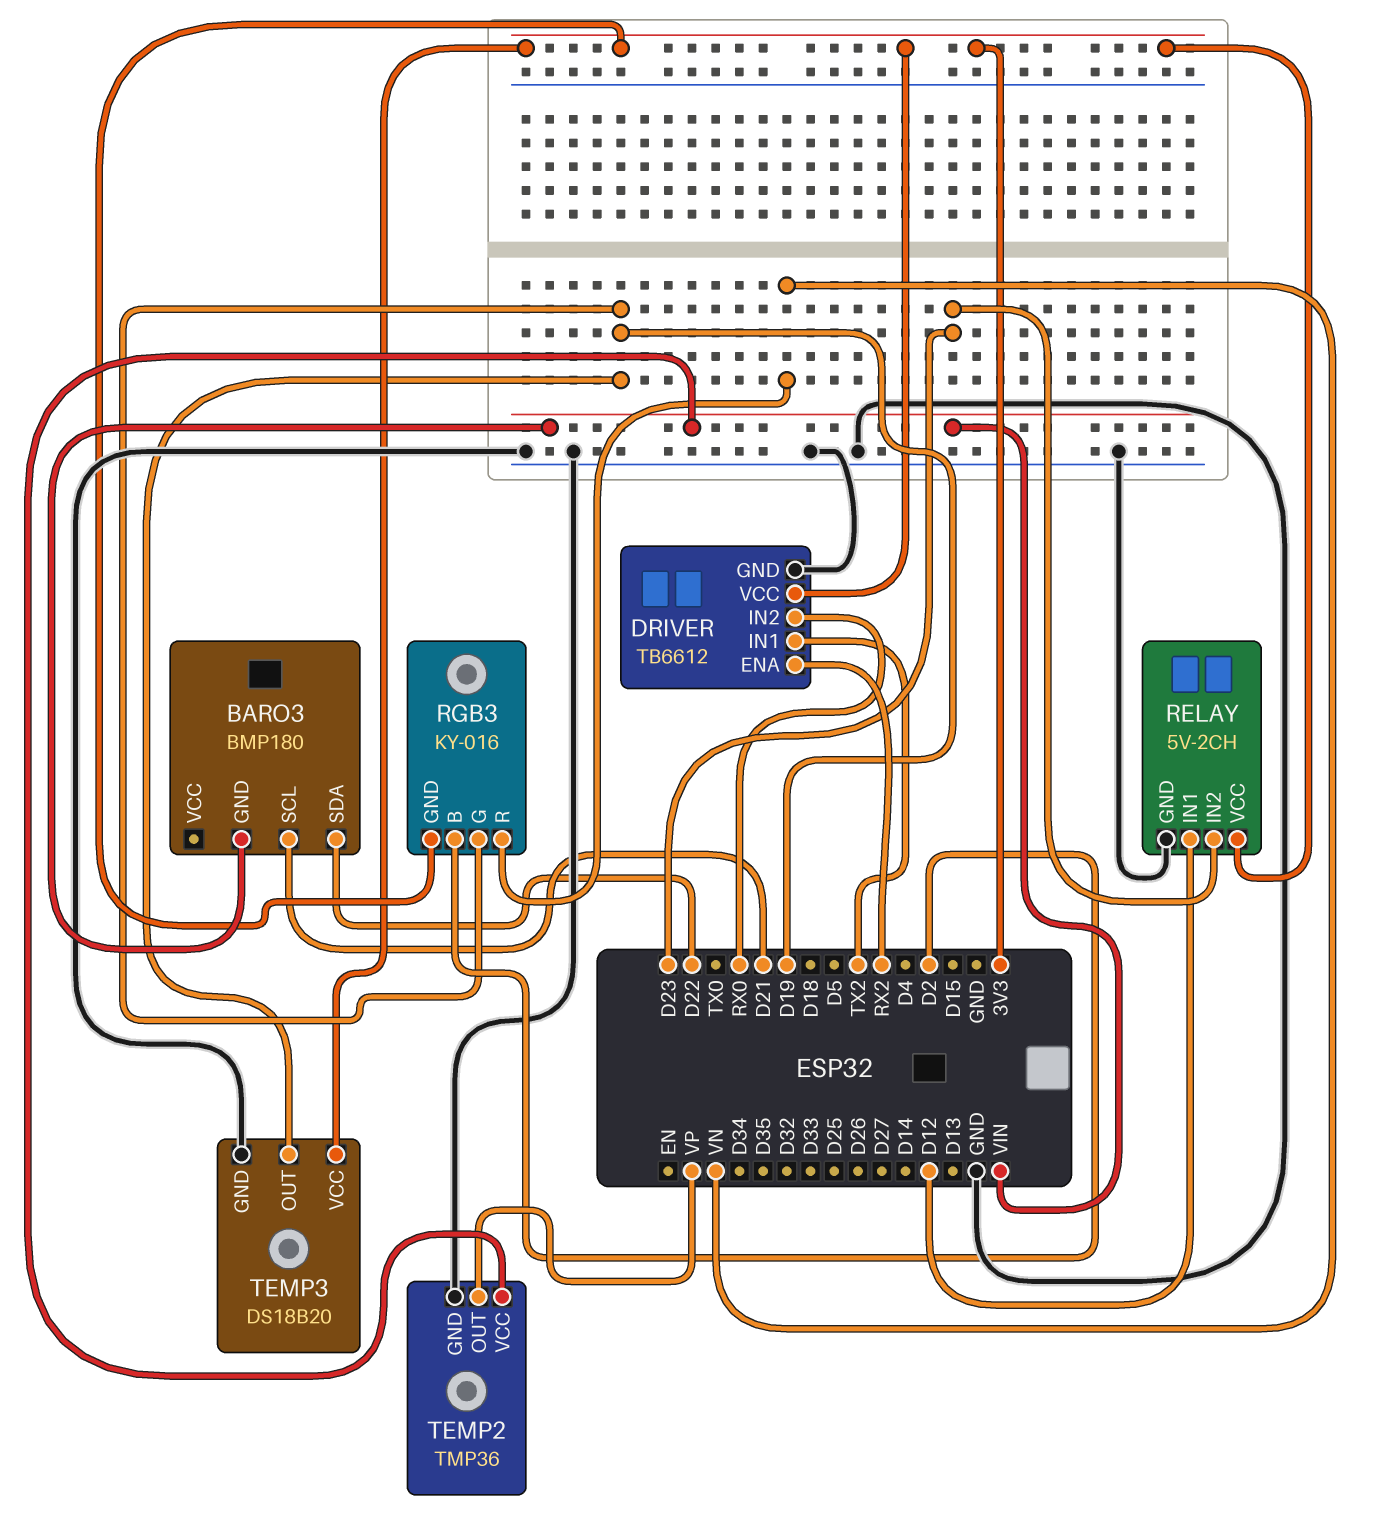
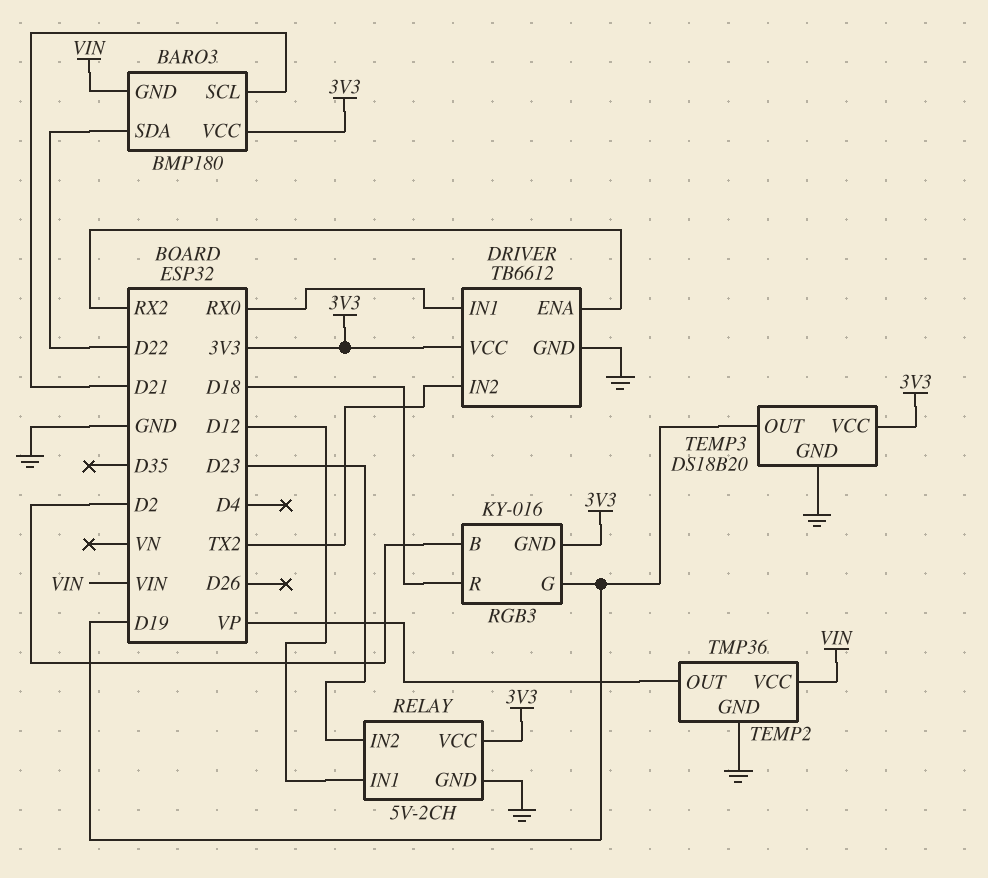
BARO3 pin VCC: none -> 3V3
DRIVER pin IN1: TX2 -> RX0
DRIVER pin IN2: RX0 -> TX2
RGB3 pin R: VN -> D18

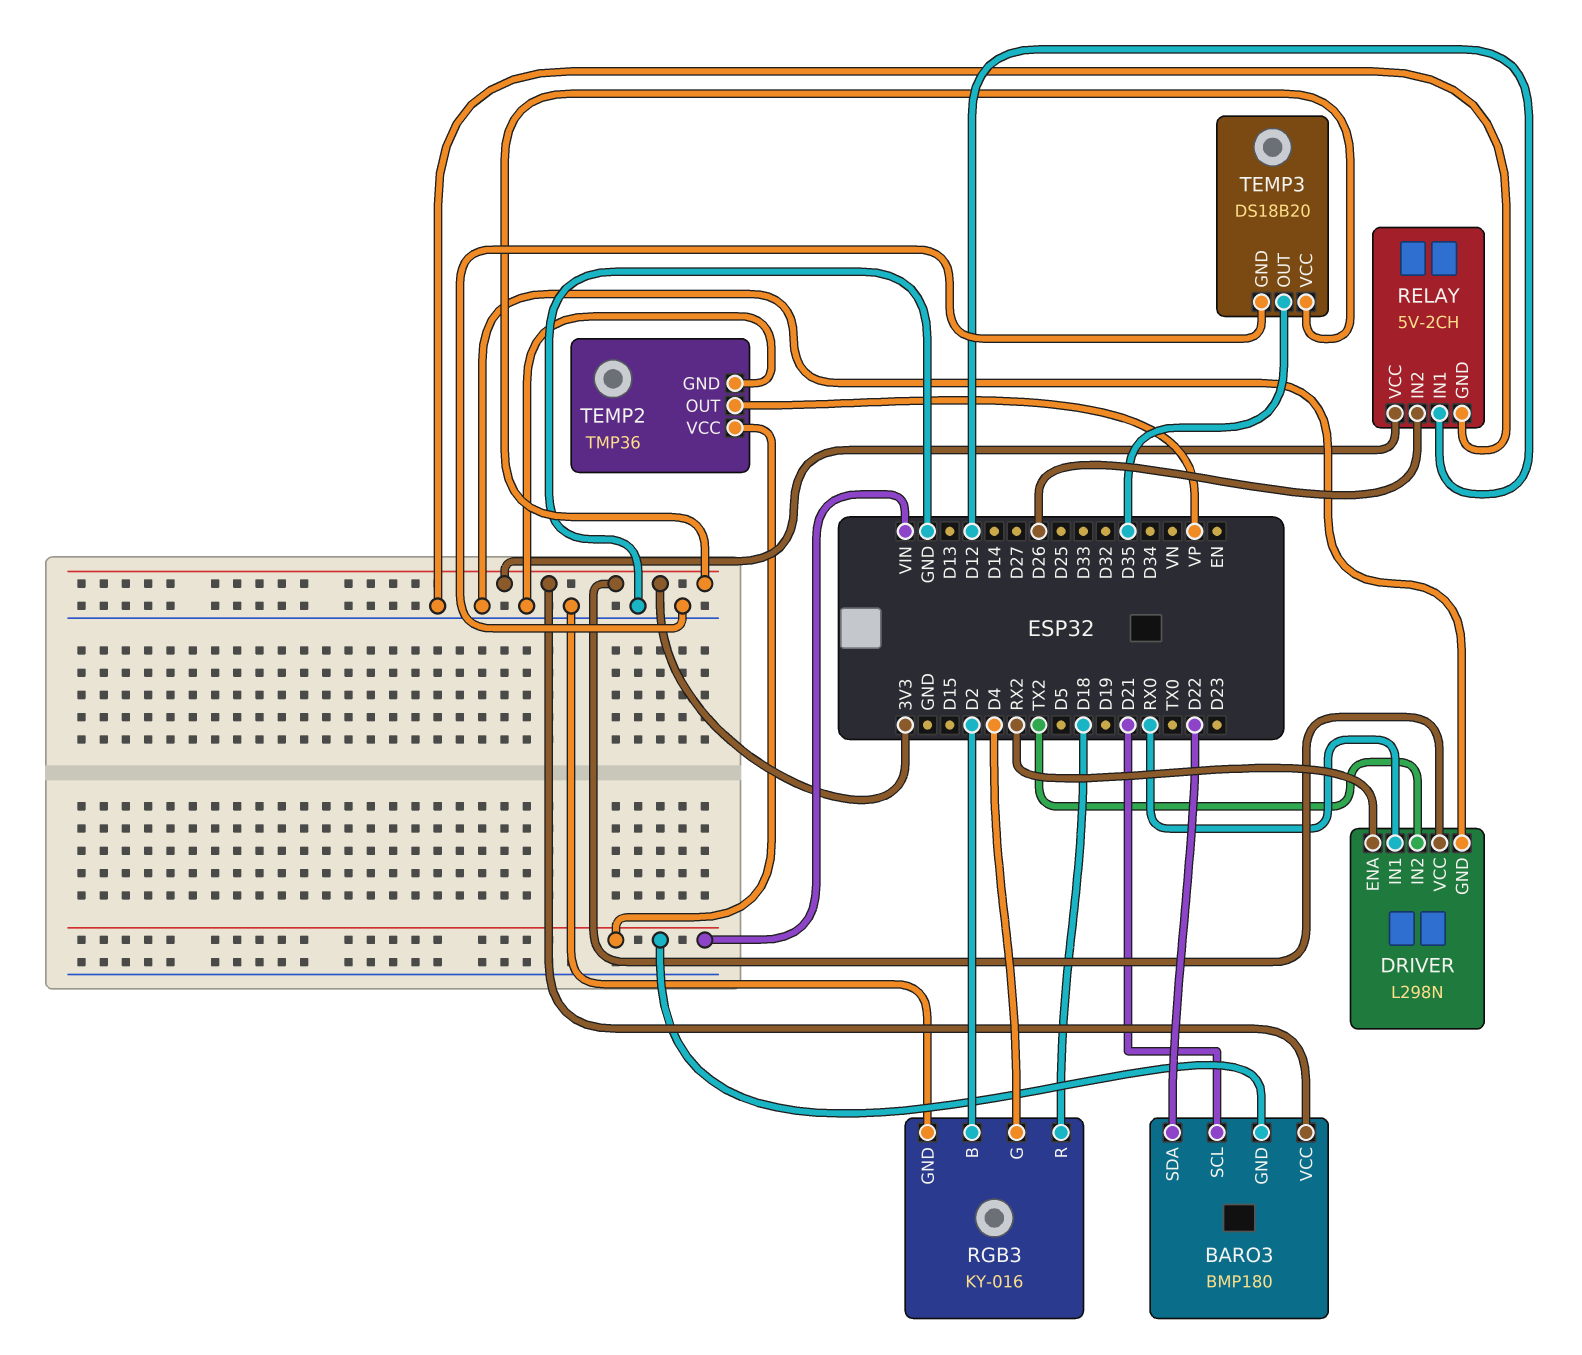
DRIVER: TB6612 -> L298N
RELAY pin IN2: D23 -> D26
RGB3 pin G: D19 -> D4
RGB3 pin GND: 3V3 -> GND
TEMP3 pin OUT: D19 -> D35

